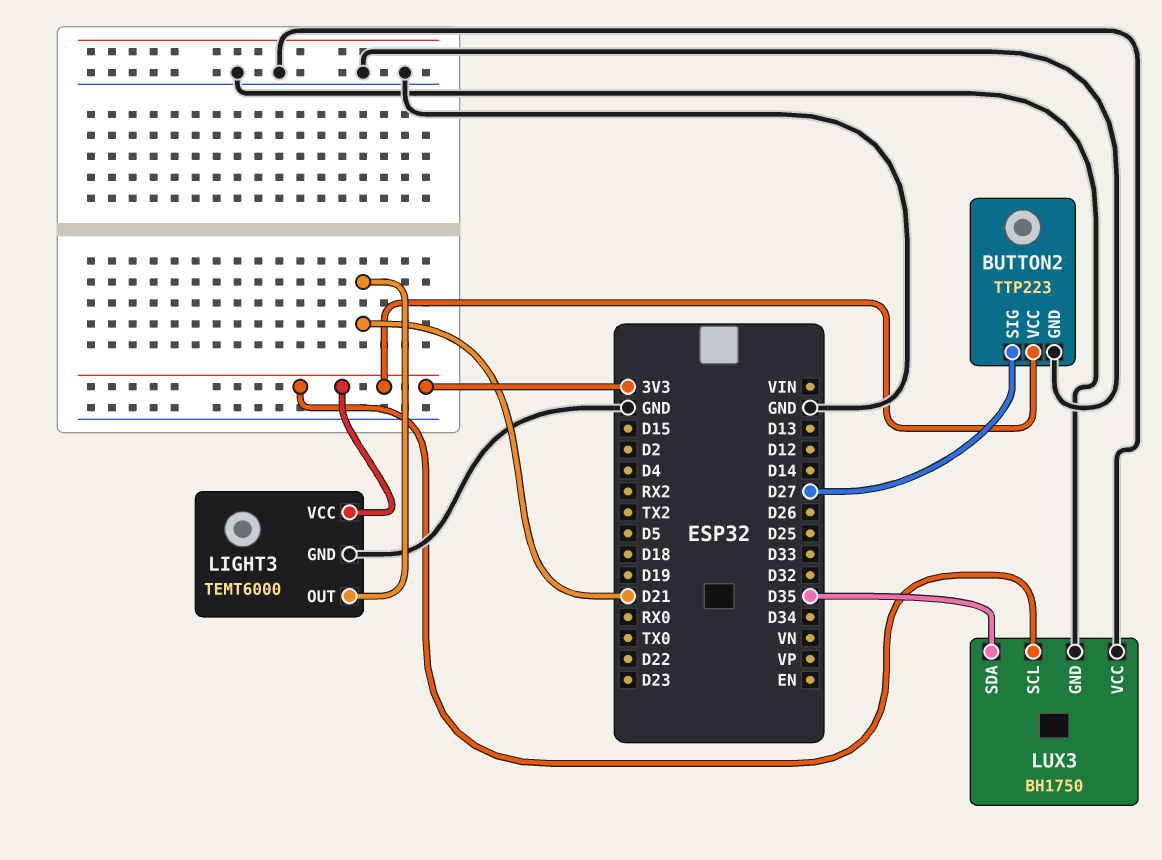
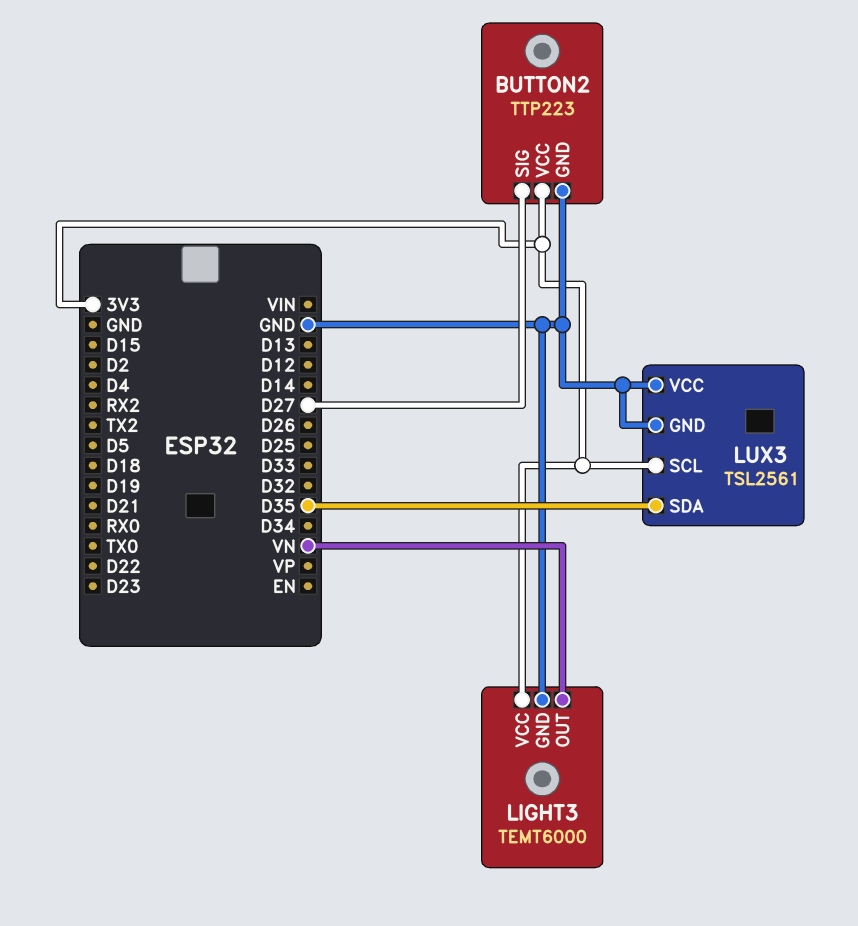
LIGHT3 pin OUT: D21 -> VN
LUX3: BH1750 -> TSL2561

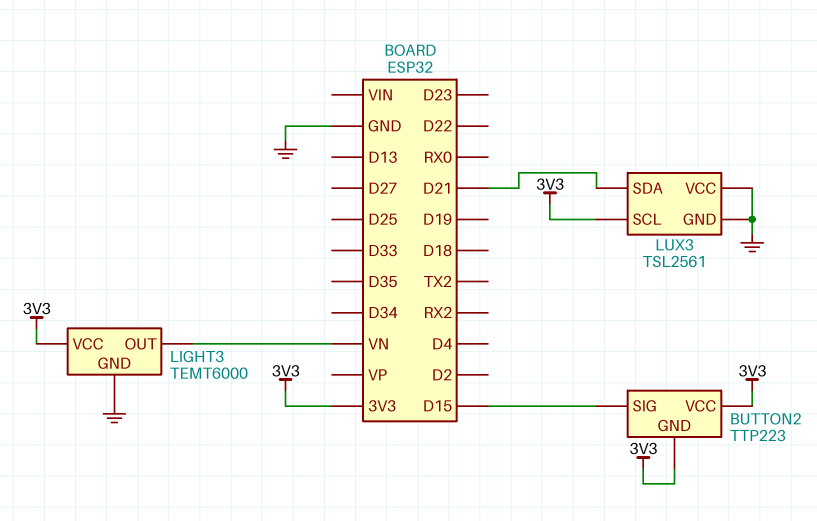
BUTTON2 pin GND: GND -> 3V3
BUTTON2 pin SIG: D27 -> D15
LUX3 pin SDA: D35 -> D21

